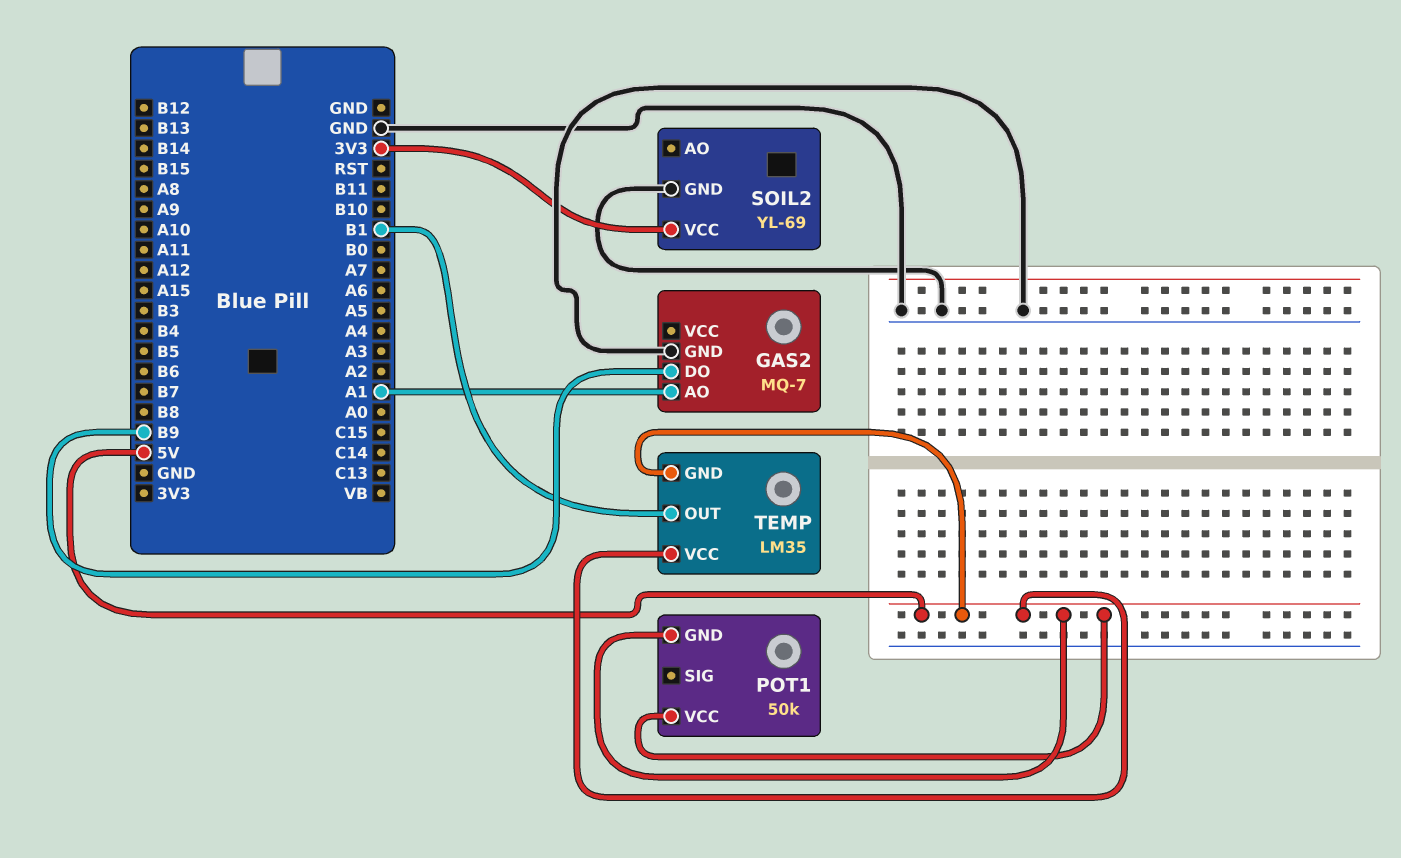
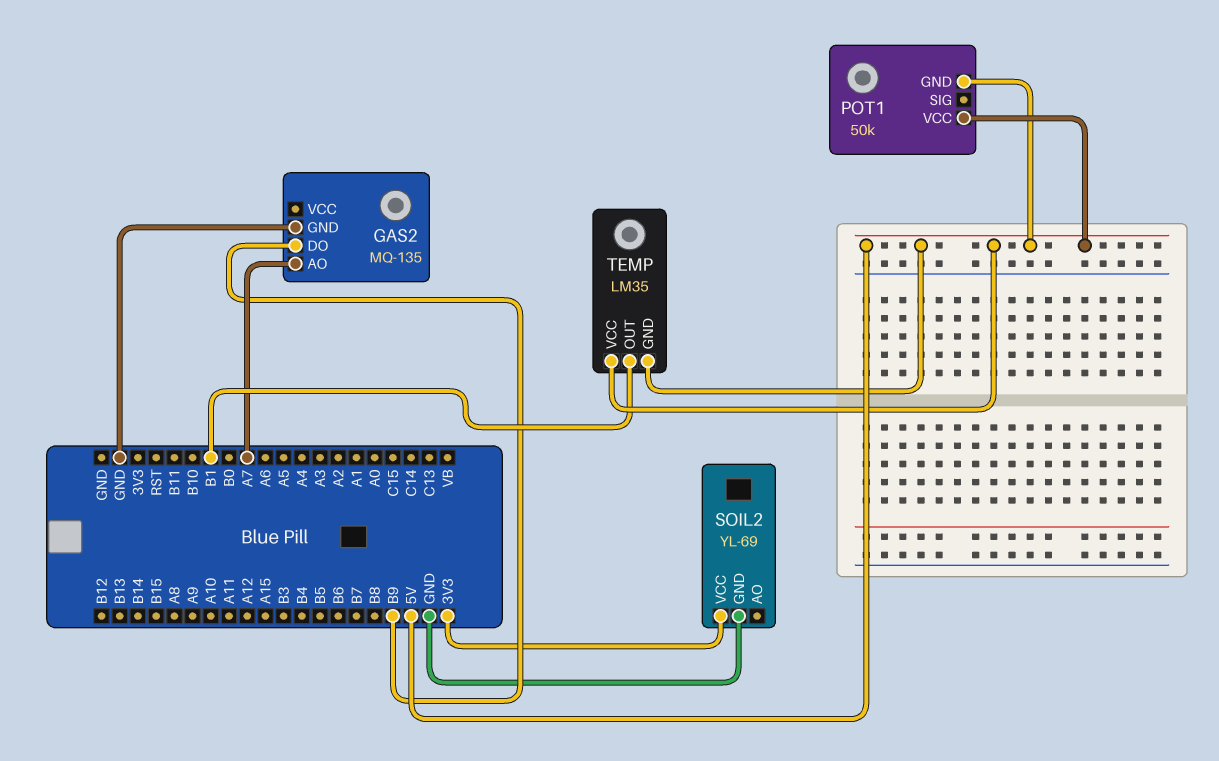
GAS2: MQ-7 -> MQ-135
GAS2 pin AO: A1 -> A7

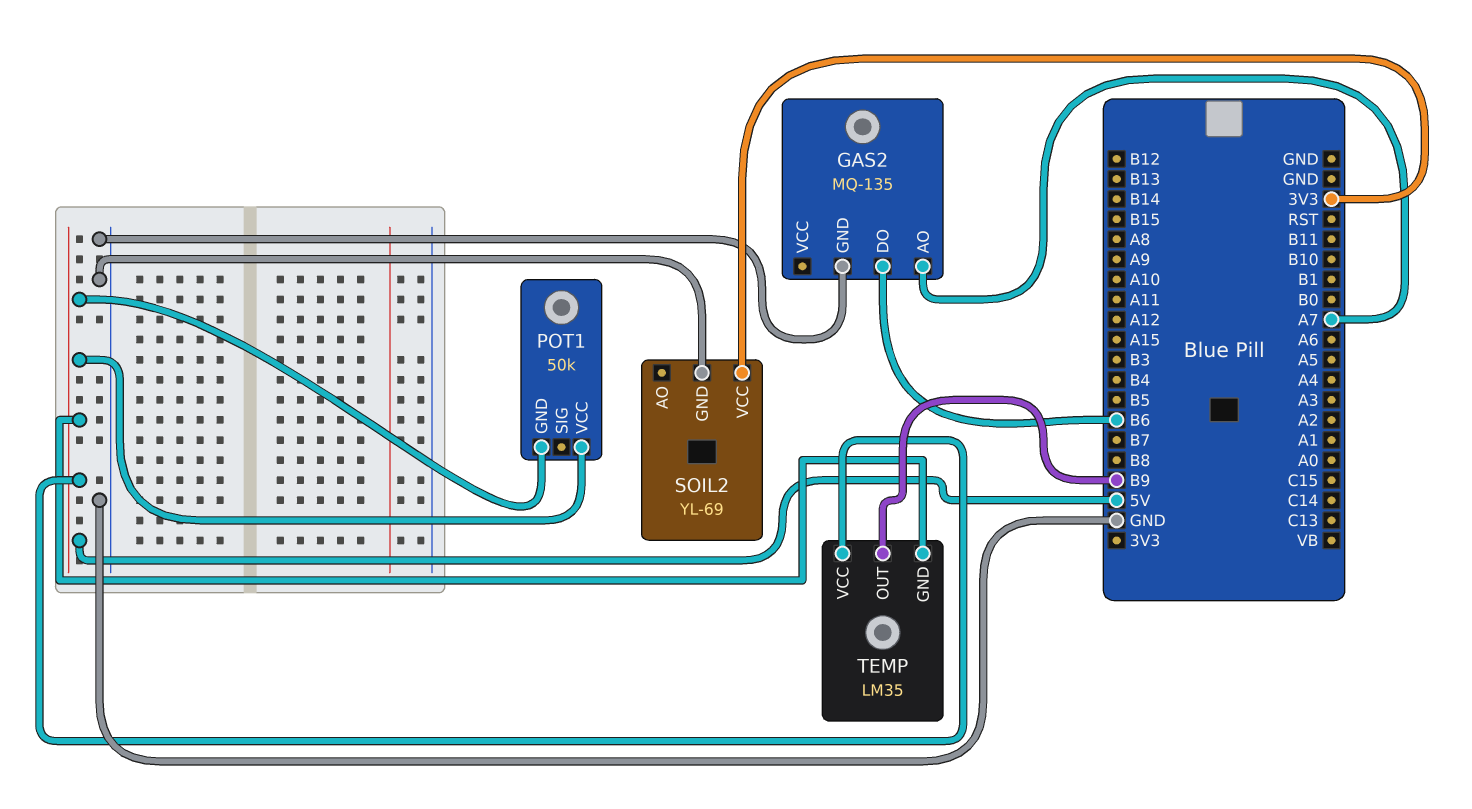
GAS2 pin DO: B9 -> B6
TEMP pin OUT: B1 -> B9

